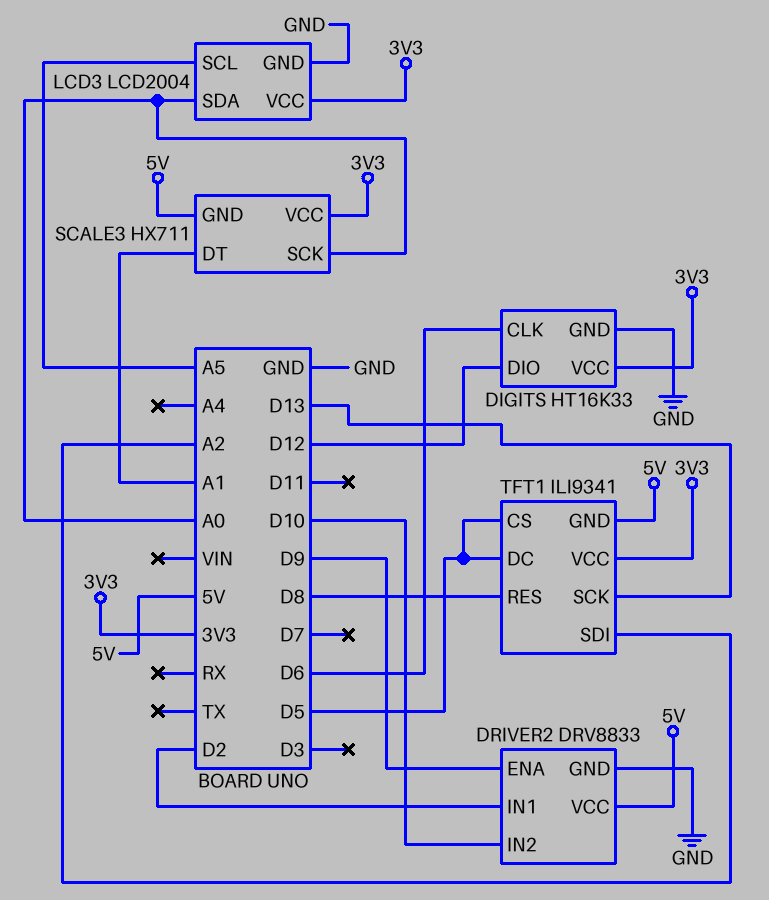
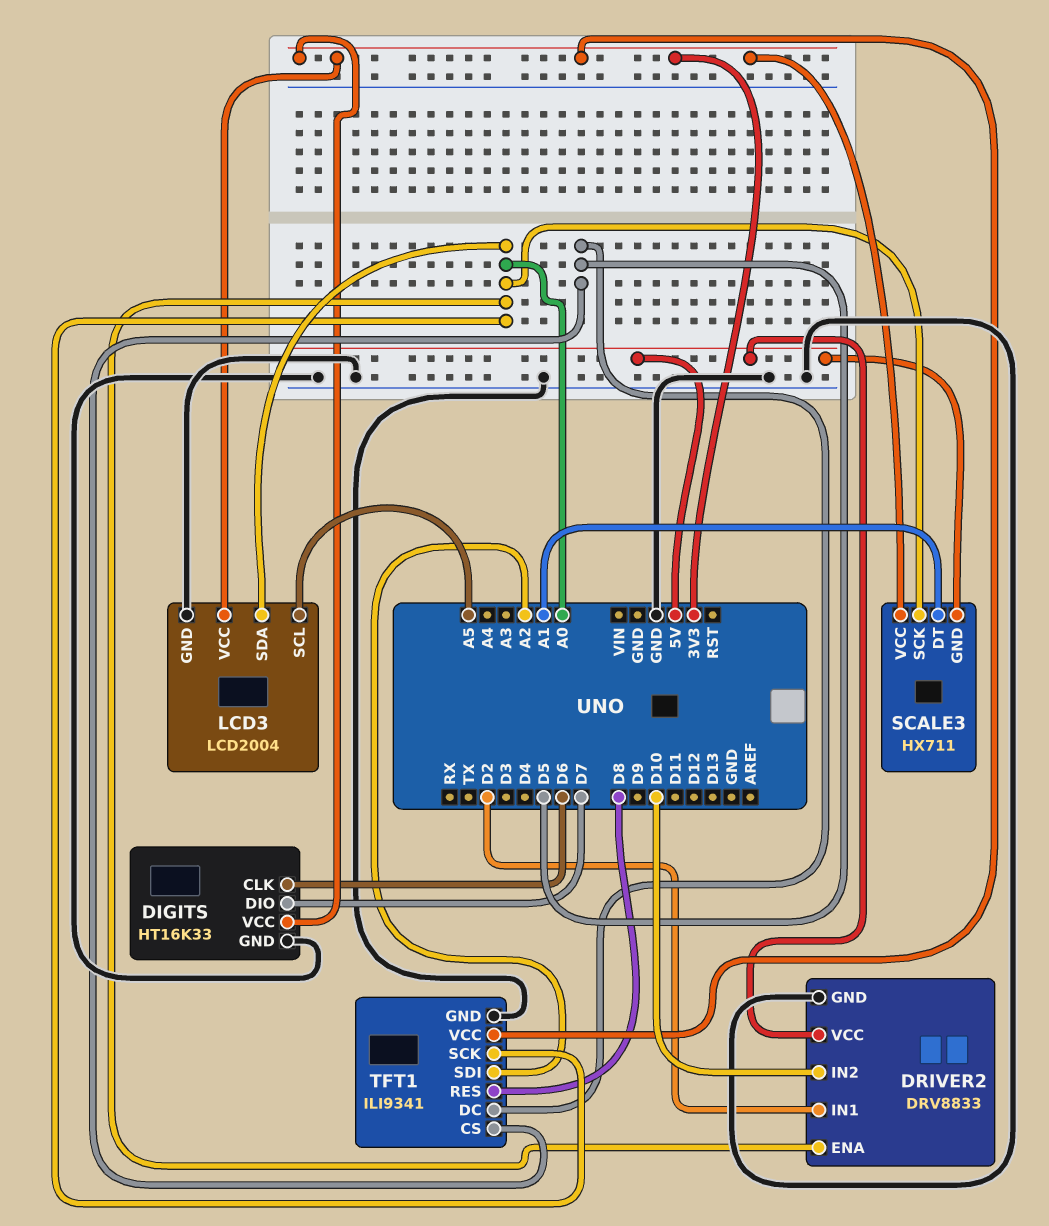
DIGITS pin DIO: D12 -> D7
DRIVER2 pin ENA: D9 -> A0
TFT1 pin GND: 5V -> GND
TFT1 pin SCK: D13 -> A0

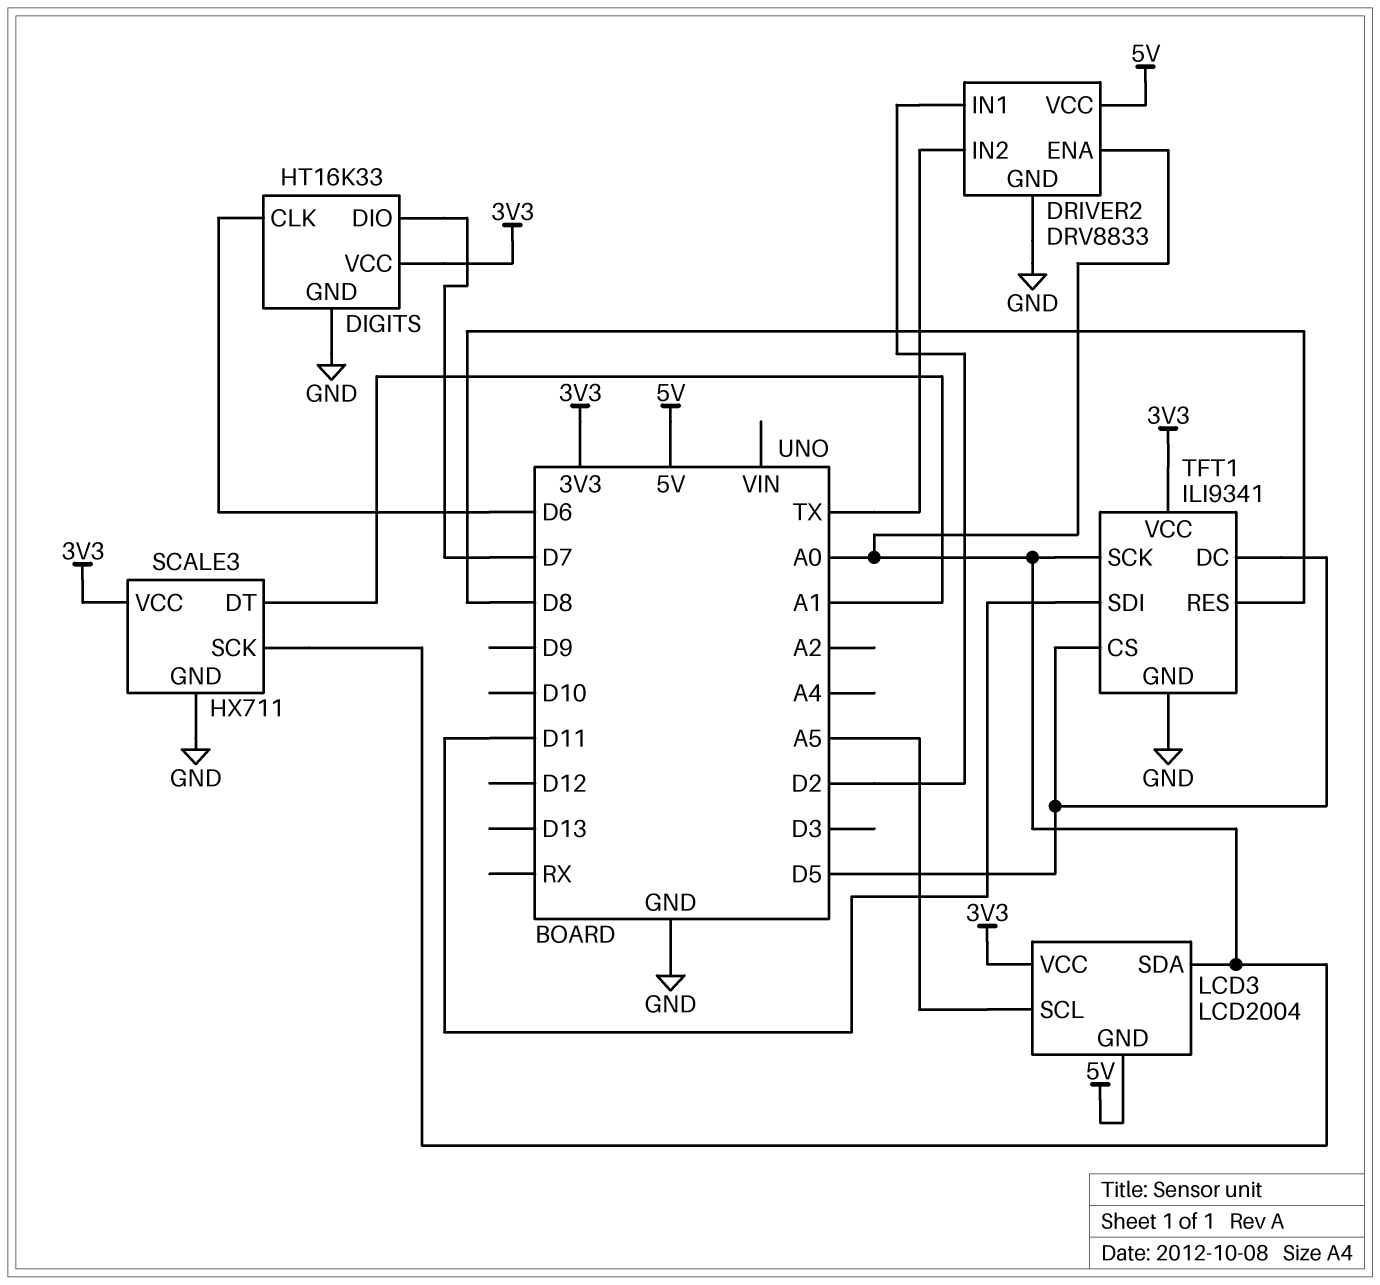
DRIVER2 pin IN2: D10 -> TX
LCD3 pin GND: GND -> 5V
SCALE3 pin GND: 5V -> GND
TFT1 pin SDI: A2 -> D11

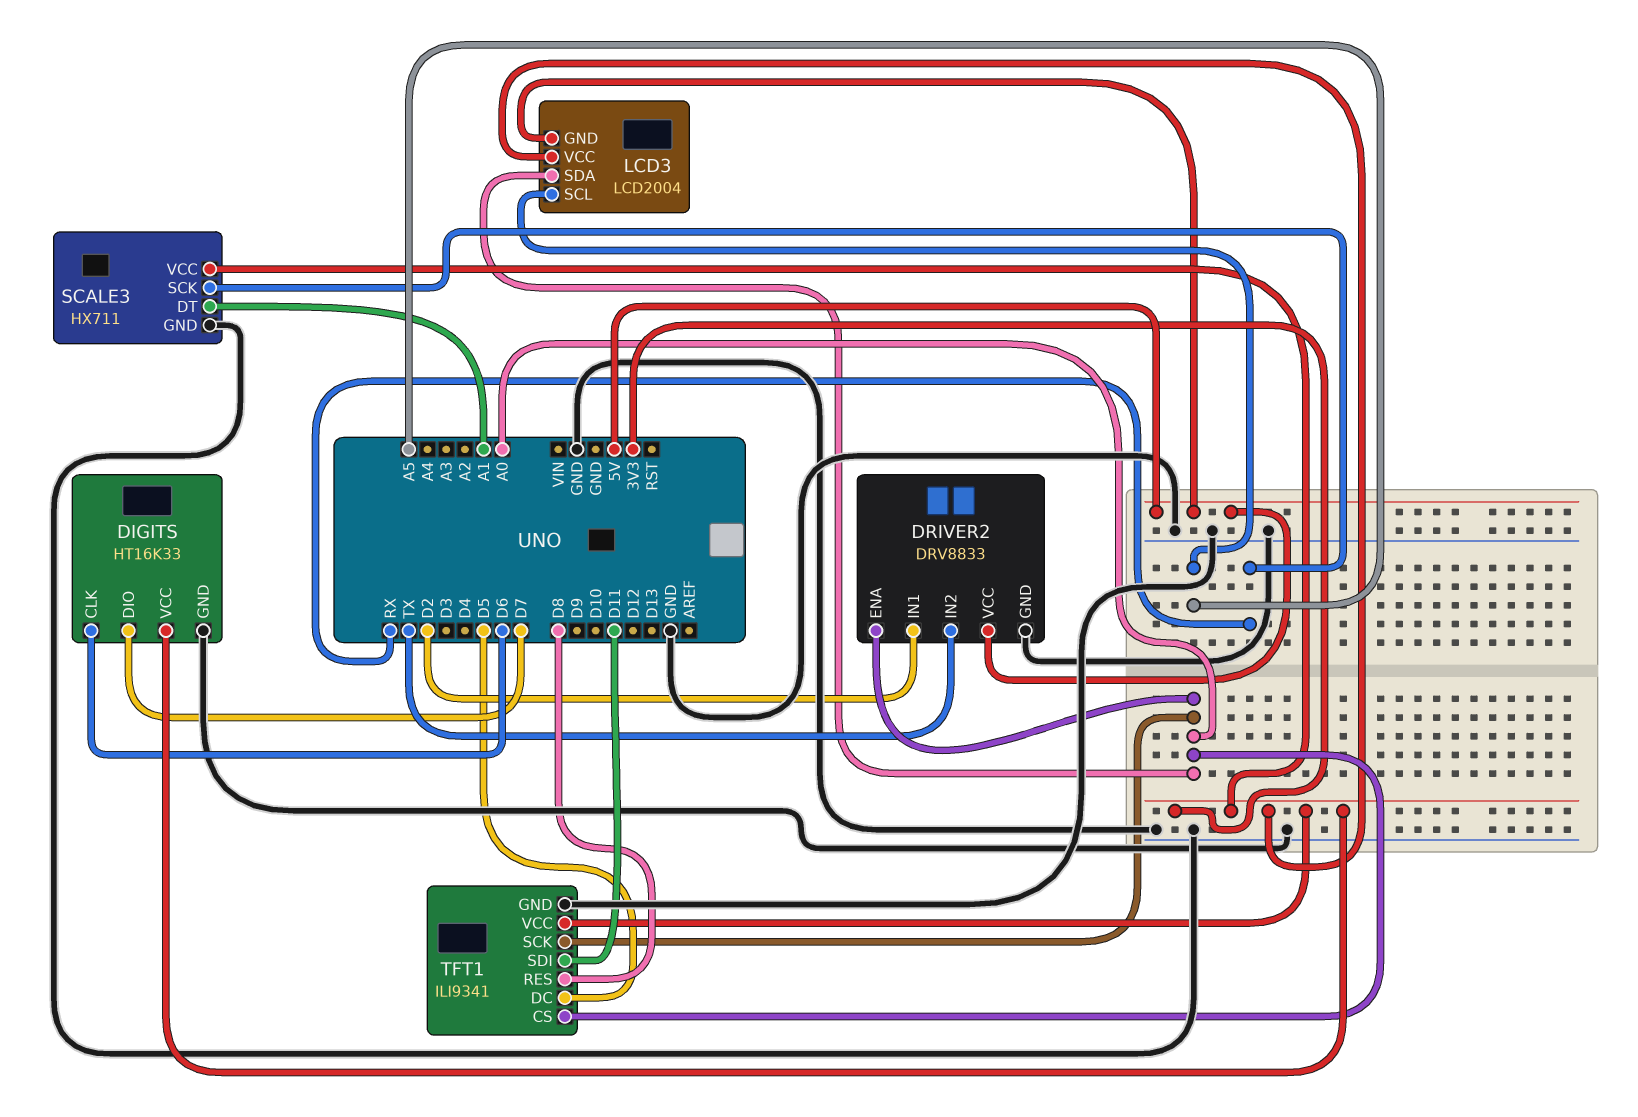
SCALE3 pin SCK: A0 -> RX
TFT1 pin CS: D5 -> A0

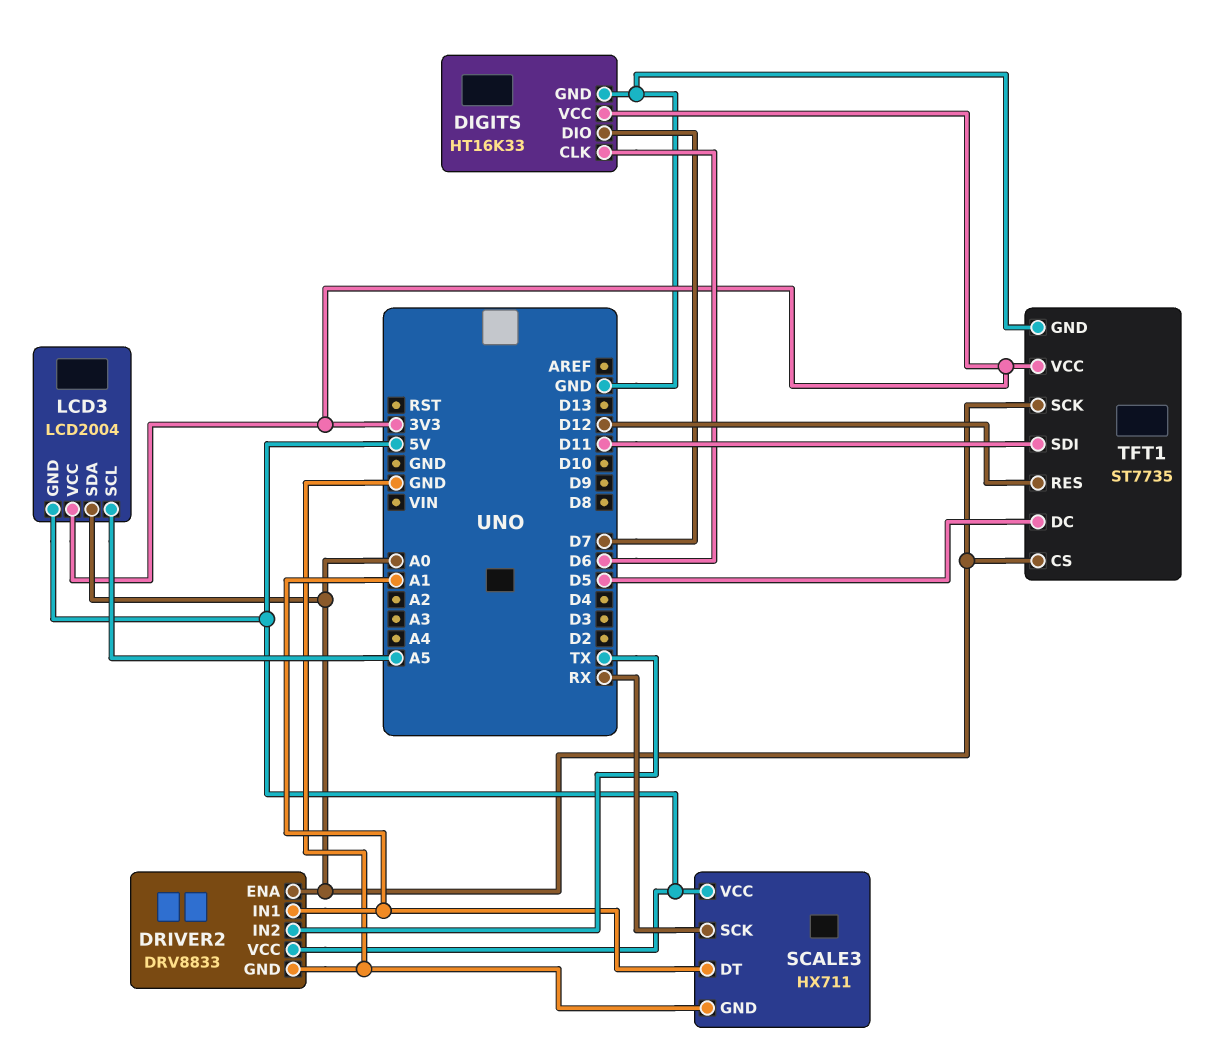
DRIVER2 pin IN1: D2 -> A1
SCALE3 pin VCC: 3V3 -> 5V
TFT1: ILI9341 -> ST7735
TFT1 pin RES: D8 -> D12

